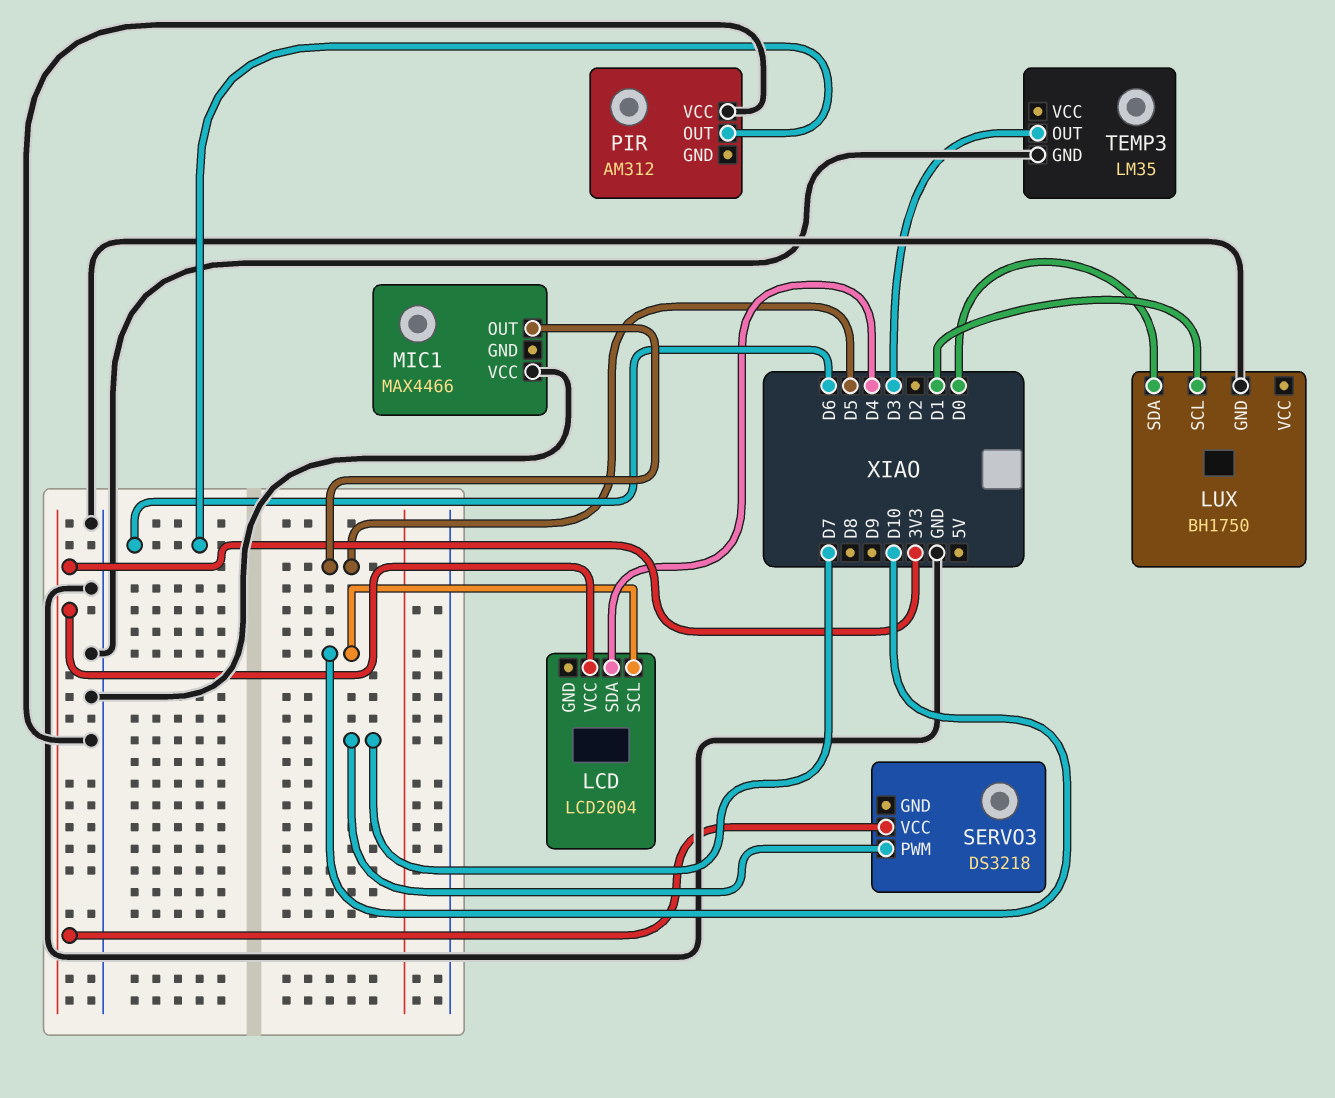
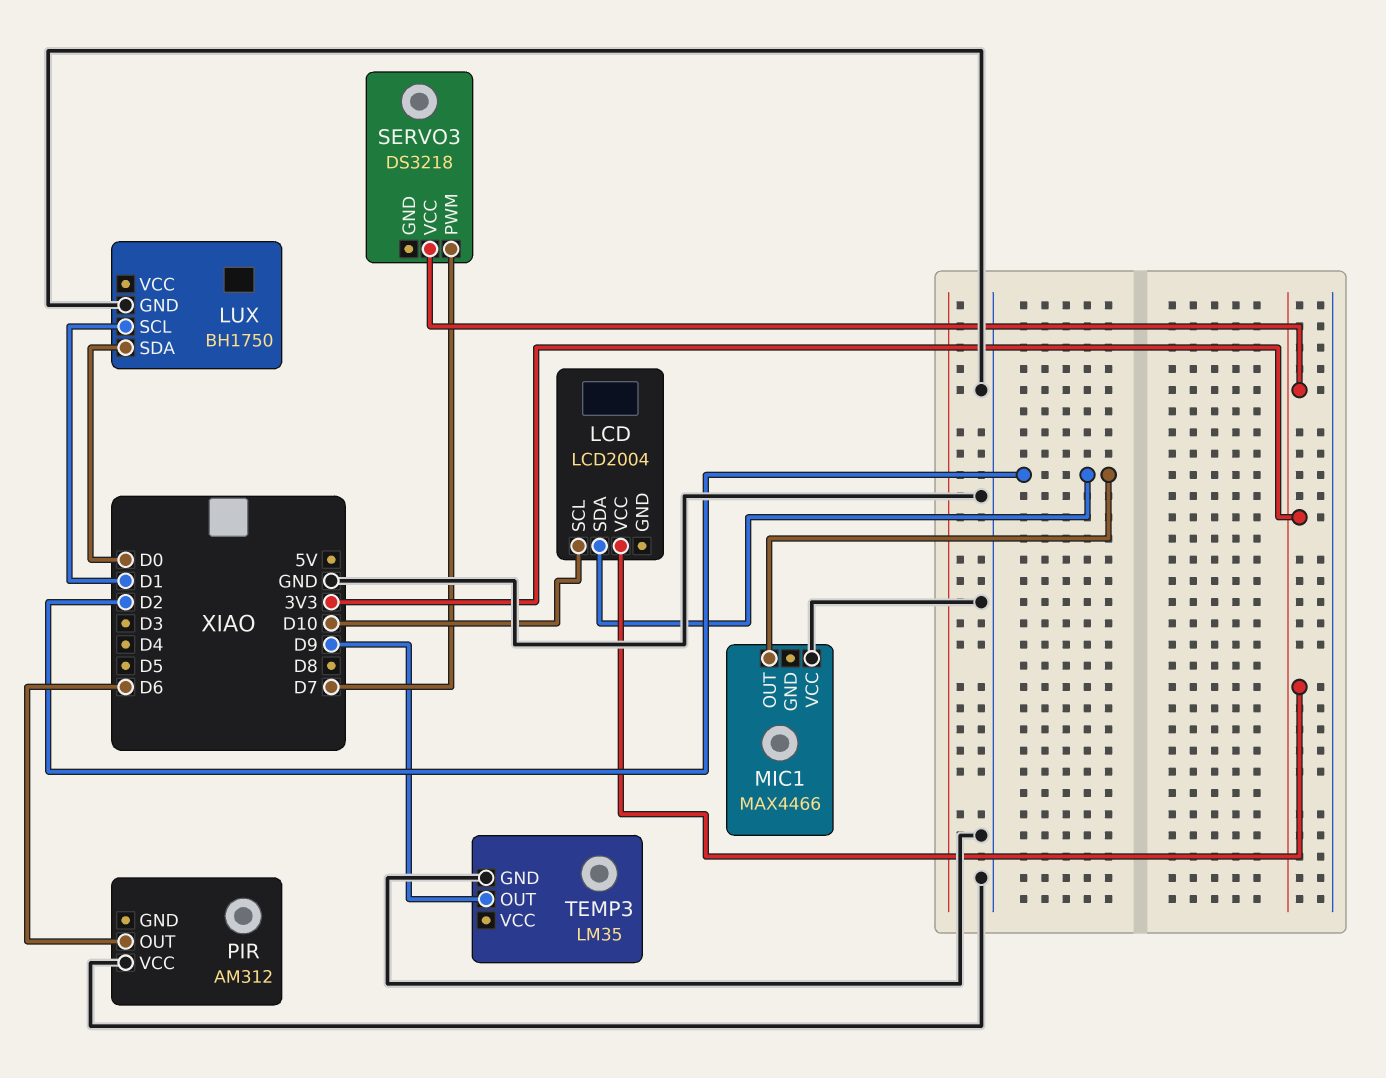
LCD pin SDA: D4 -> D2
MIC1 pin OUT: D5 -> D2
TEMP3 pin OUT: D3 -> D9

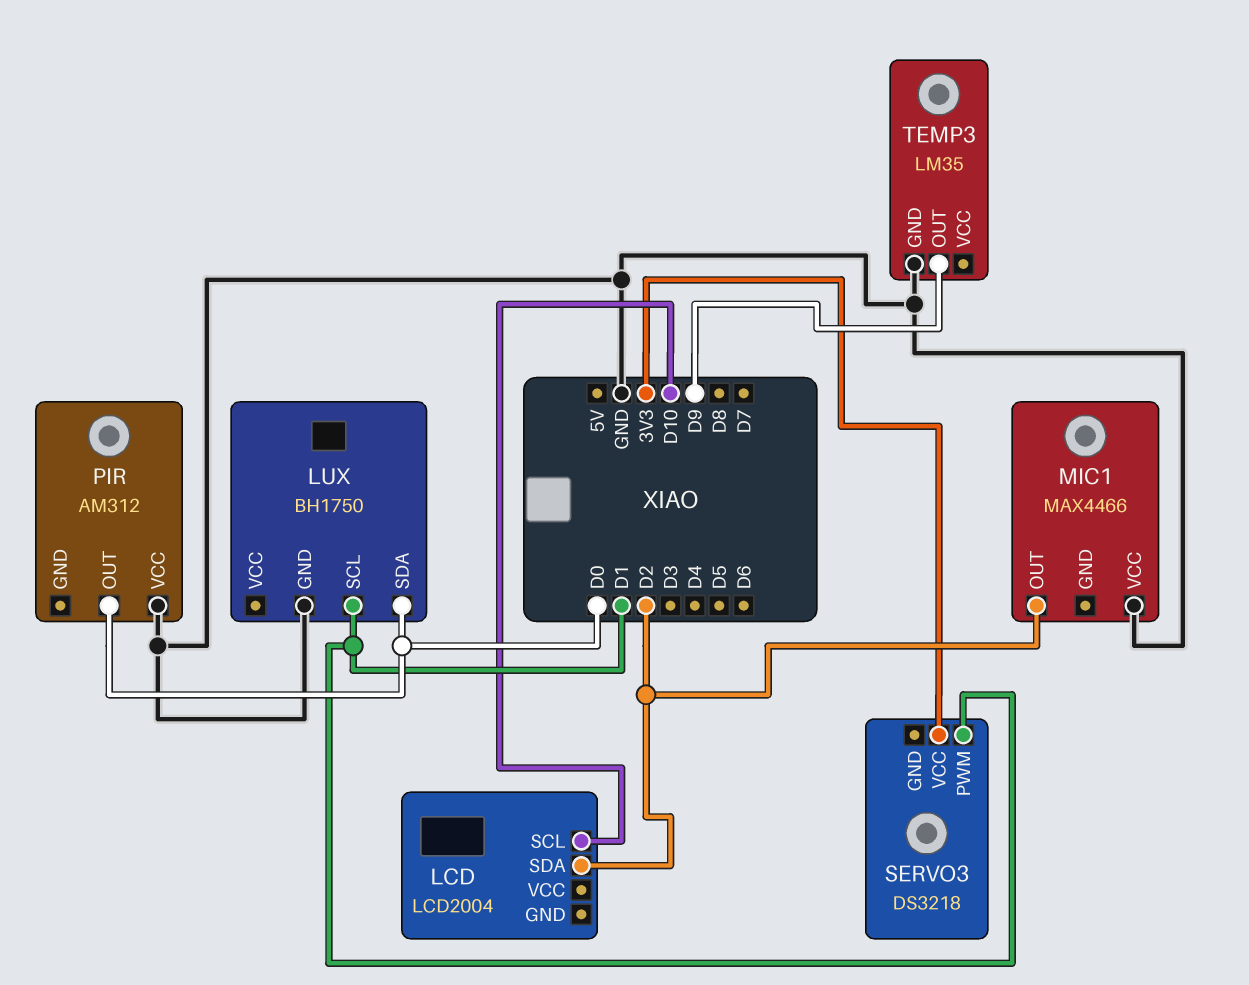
LCD pin VCC: 3V3 -> none
PIR pin OUT: D6 -> D0
SERVO3 pin PWM: D7 -> D1

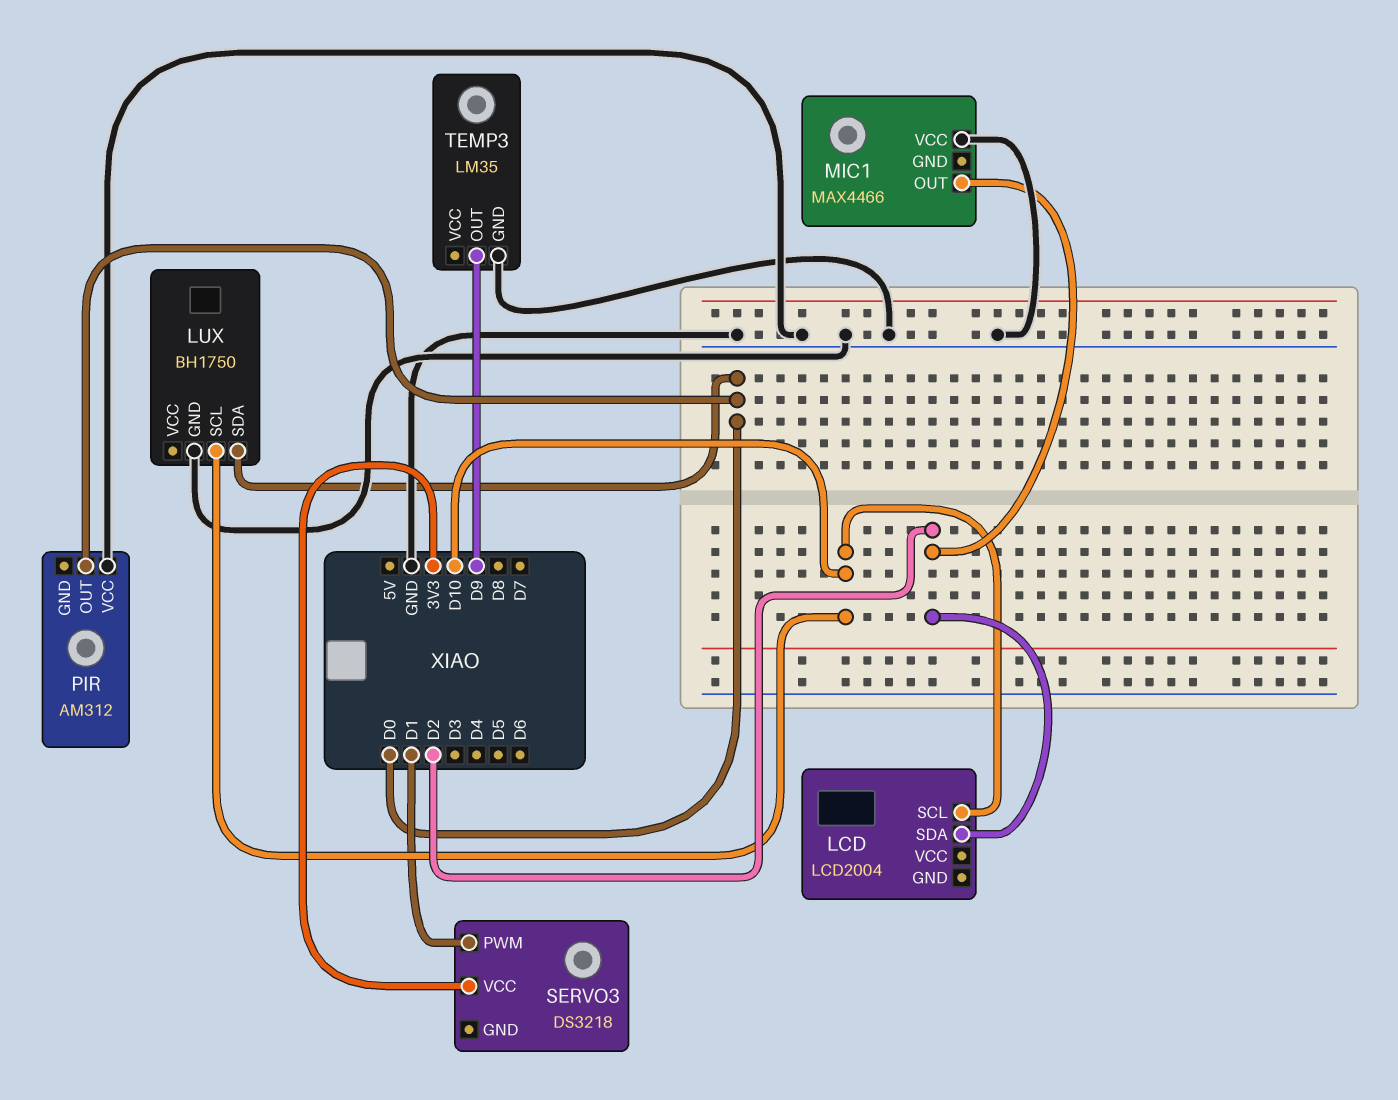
LUX pin SCL: D1 -> D10

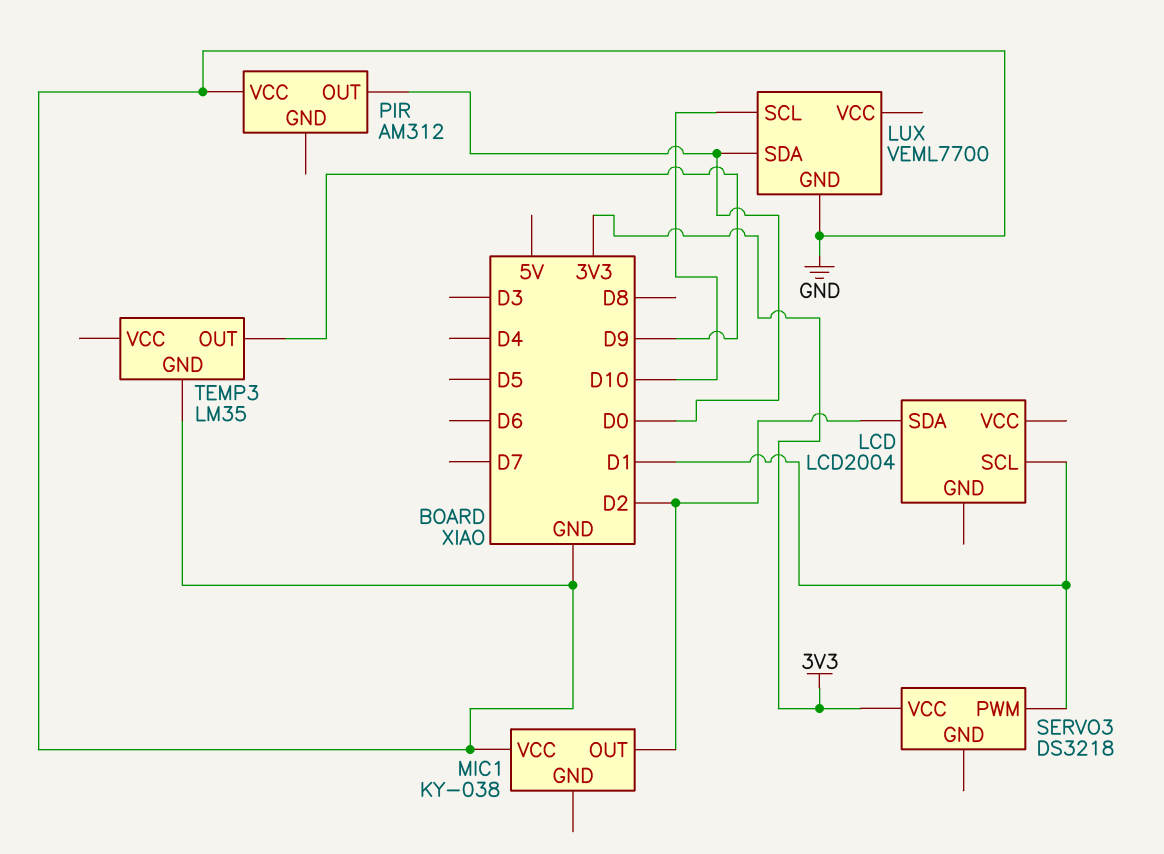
LCD pin SCL: D10 -> D1
LUX: BH1750 -> VEML7700
MIC1: MAX4466 -> KY-038

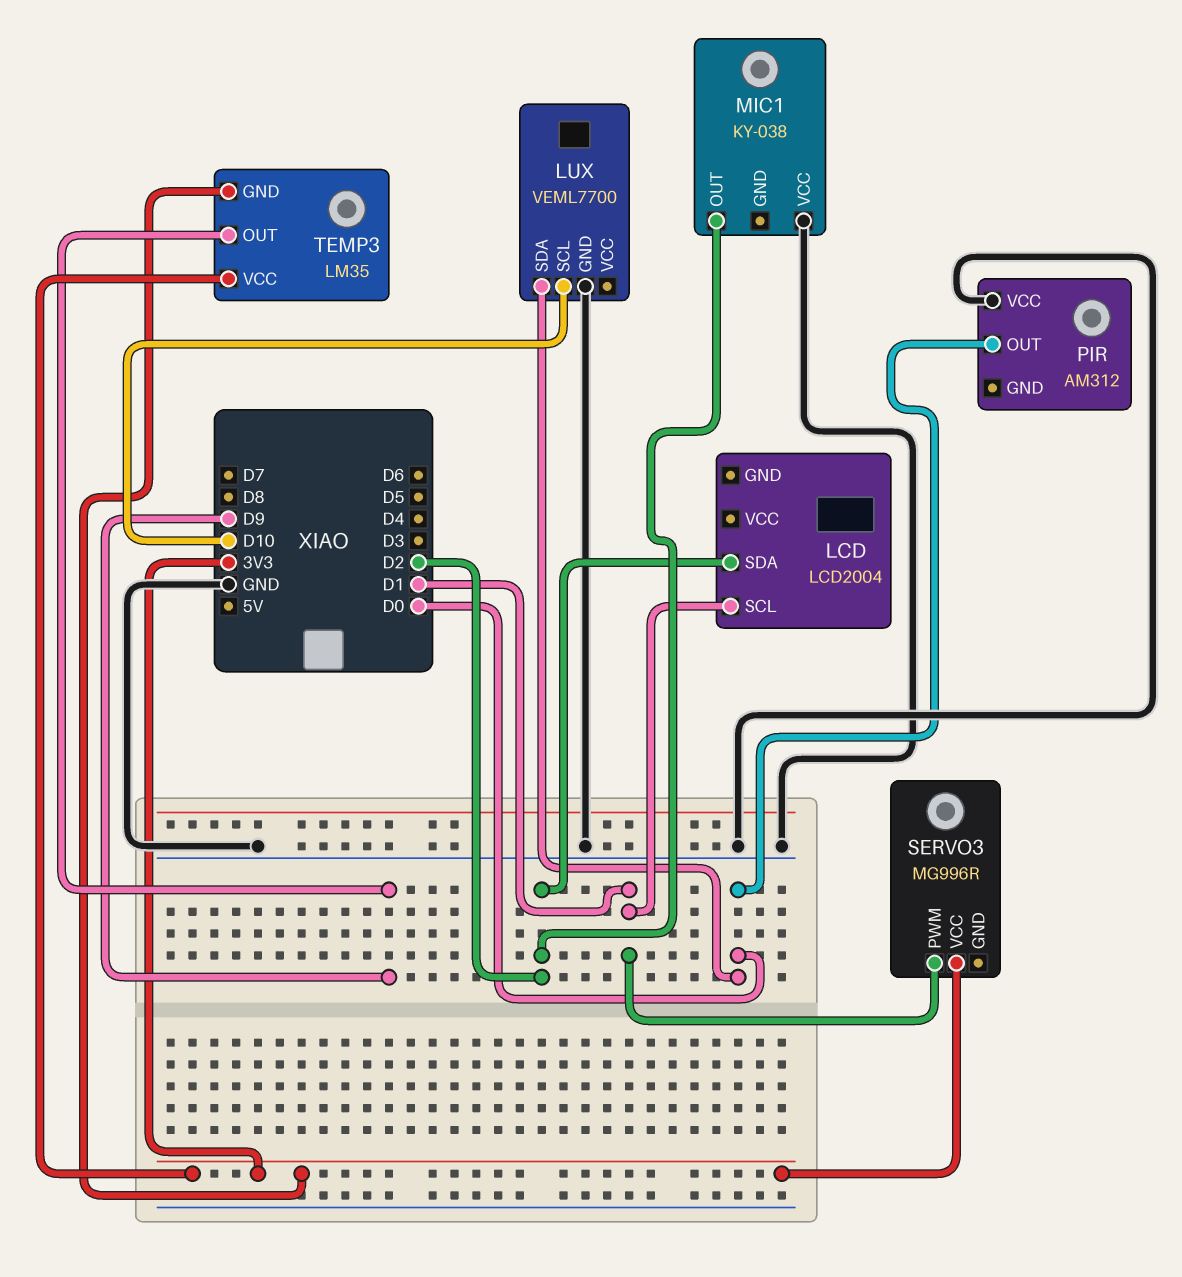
SERVO3: DS3218 -> MG996R
TEMP3 pin GND: GND -> 3V3
TEMP3 pin VCC: none -> 3V3

